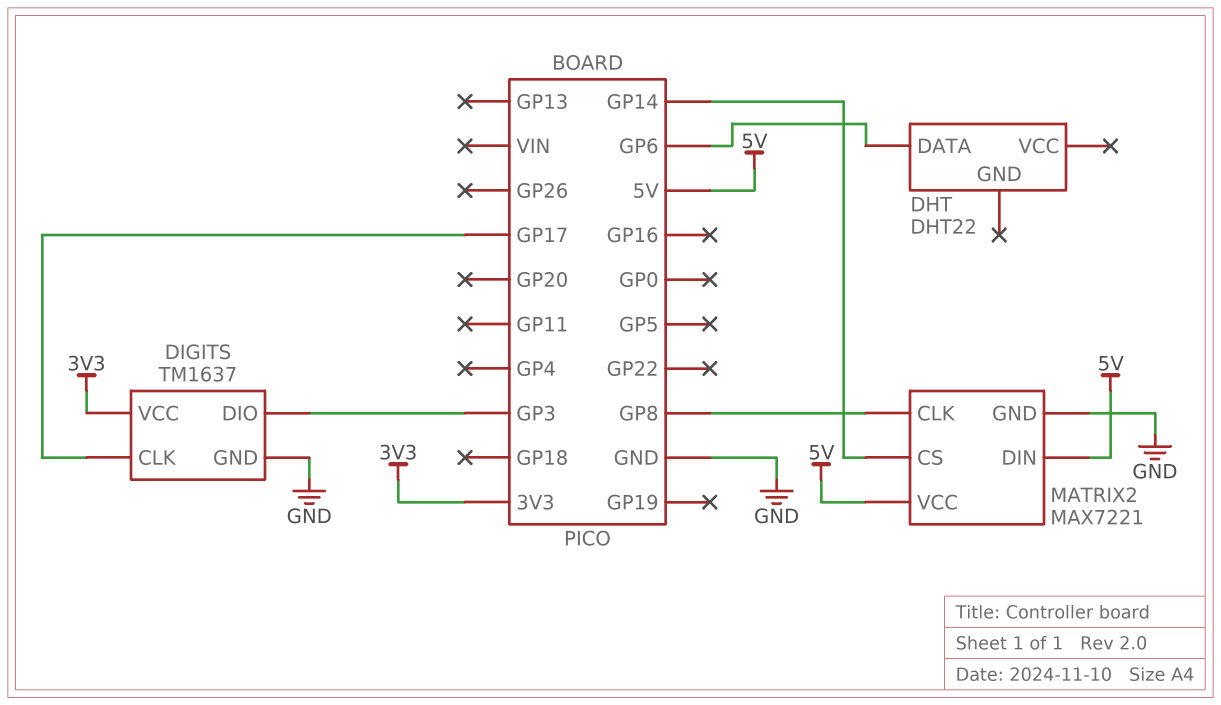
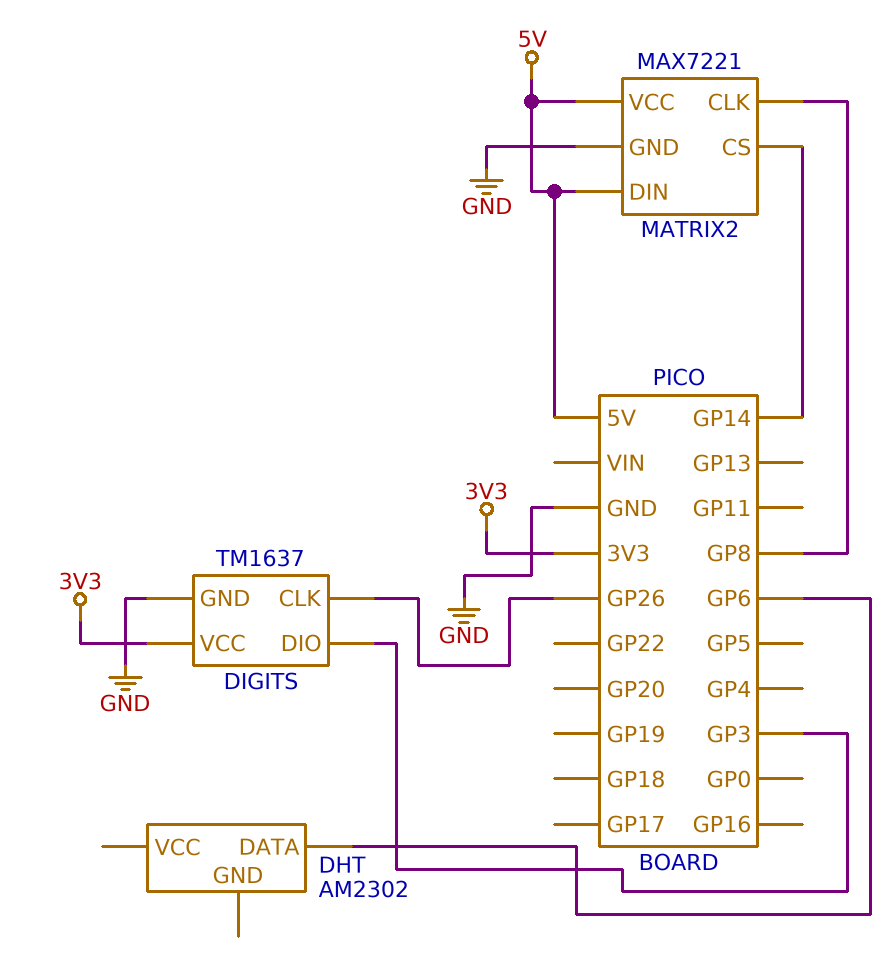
DHT: DHT22 -> AM2302
DIGITS pin CLK: GP17 -> GP26

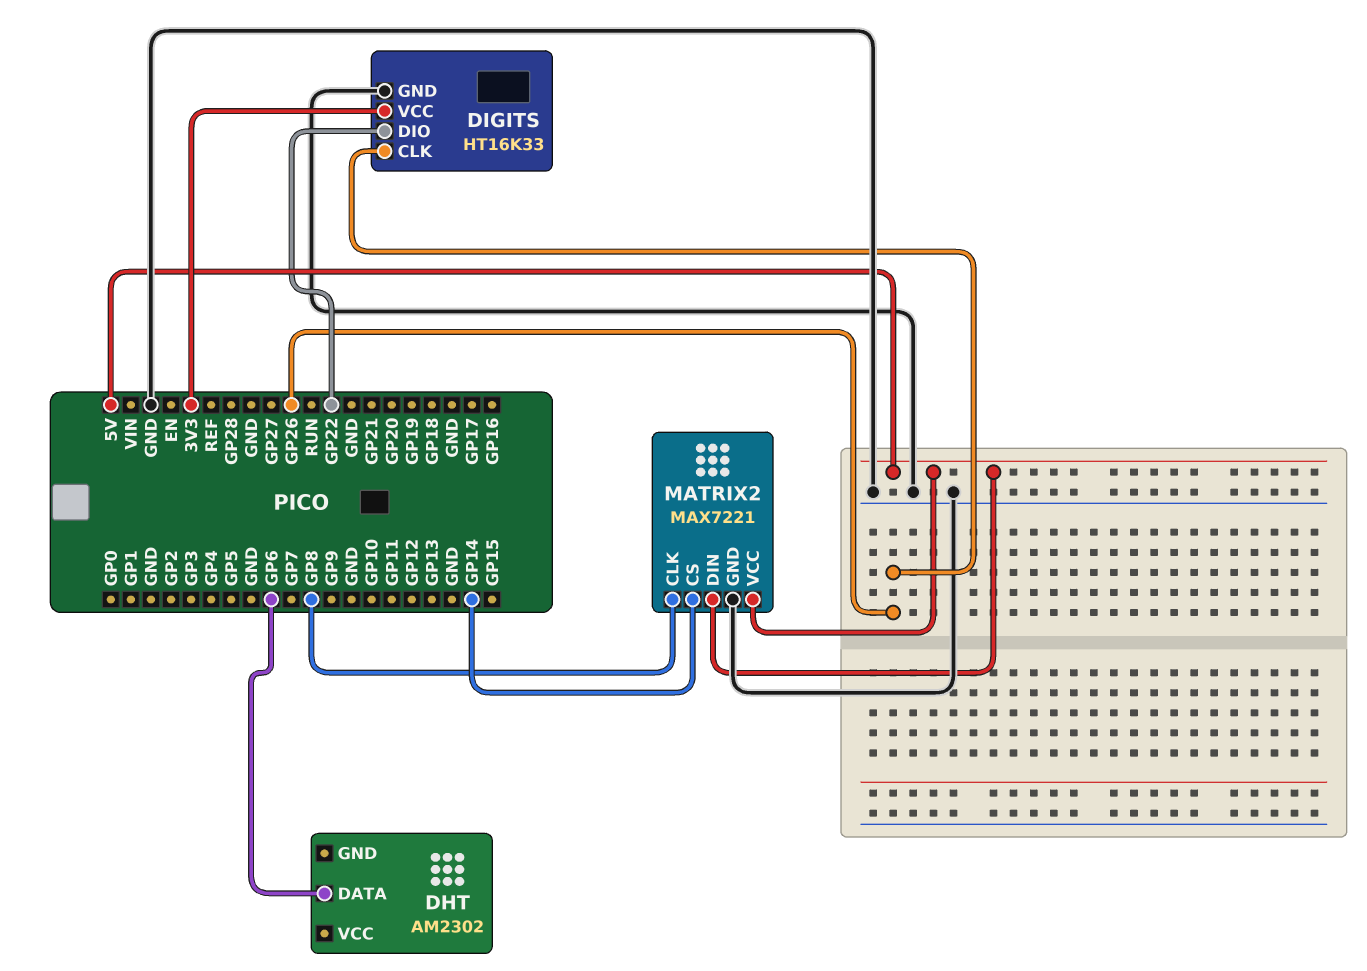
DIGITS: TM1637 -> HT16K33
DIGITS pin DIO: GP3 -> GP22

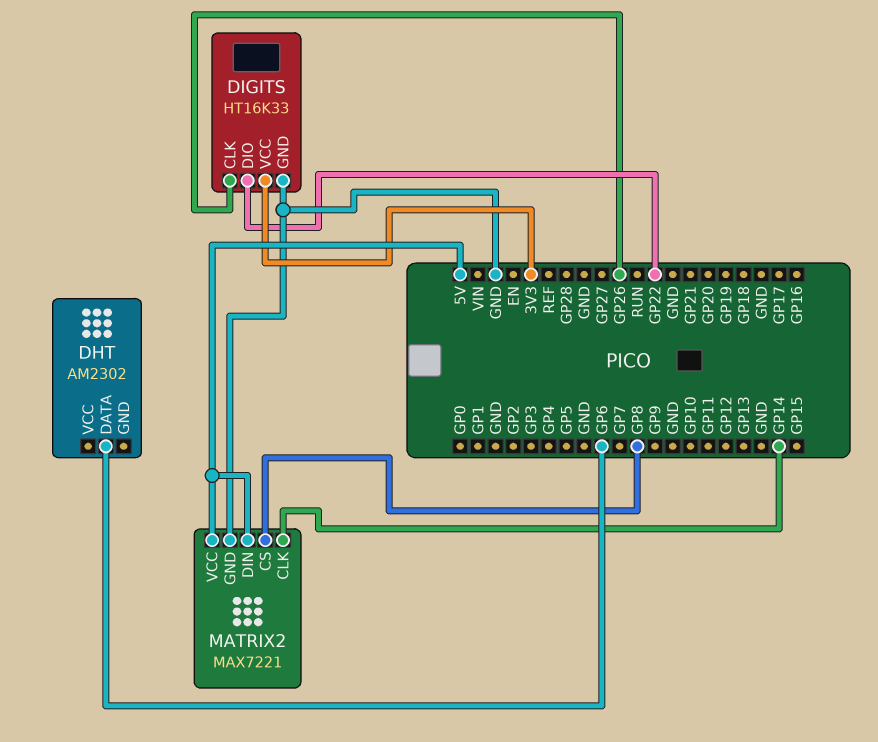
MATRIX2 pin CLK: GP8 -> GP14
MATRIX2 pin CS: GP14 -> GP8

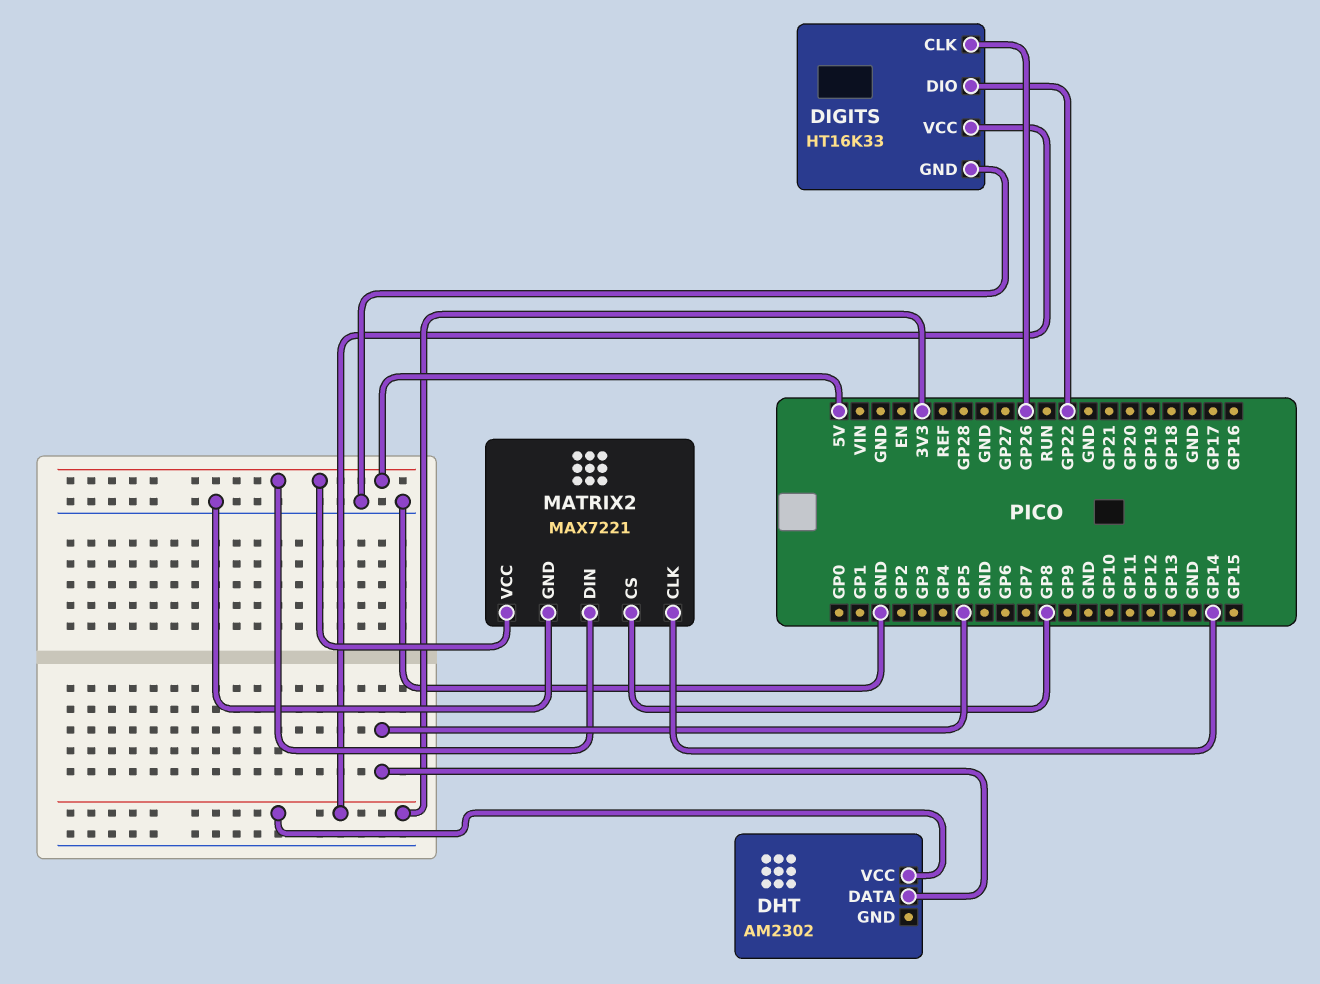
DHT pin DATA: GP6 -> GP5
DHT pin VCC: none -> 3V3

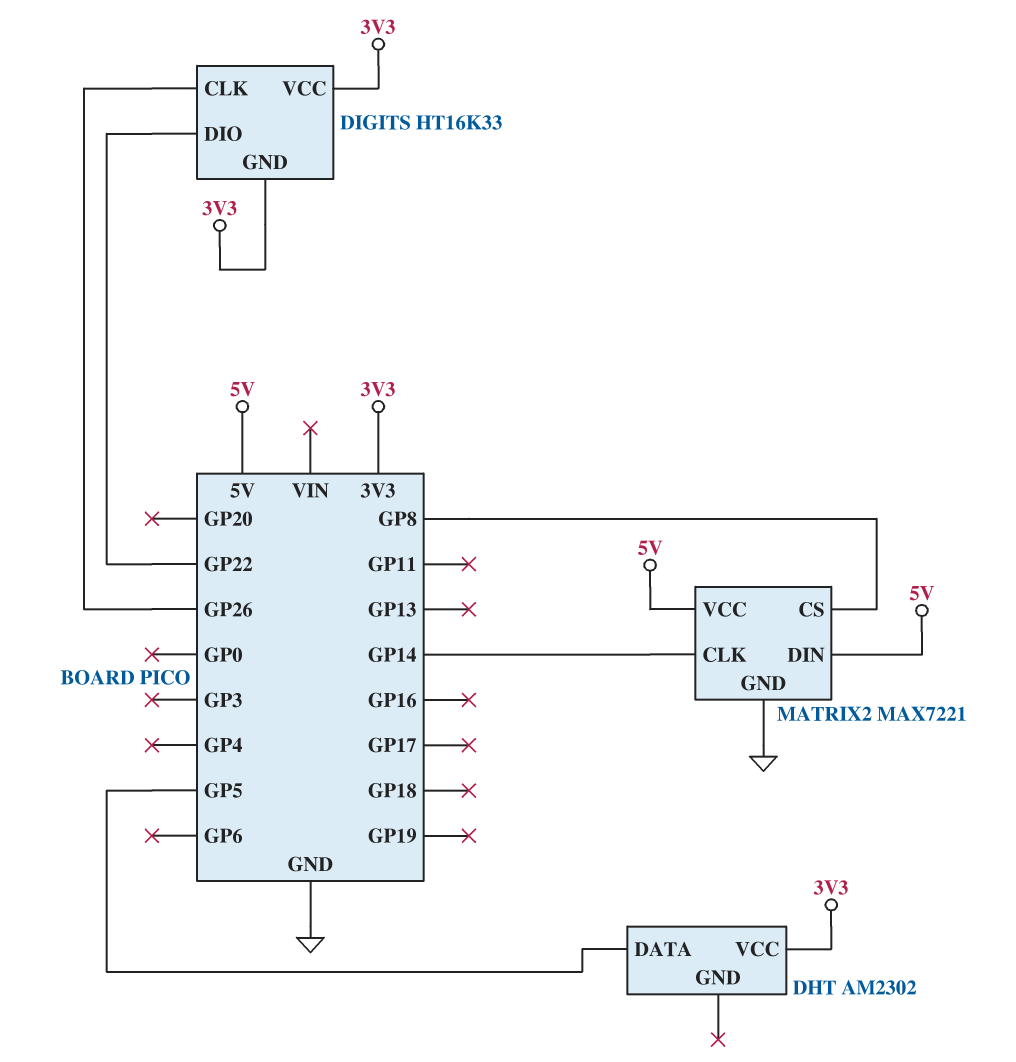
DIGITS pin GND: GND -> 3V3

